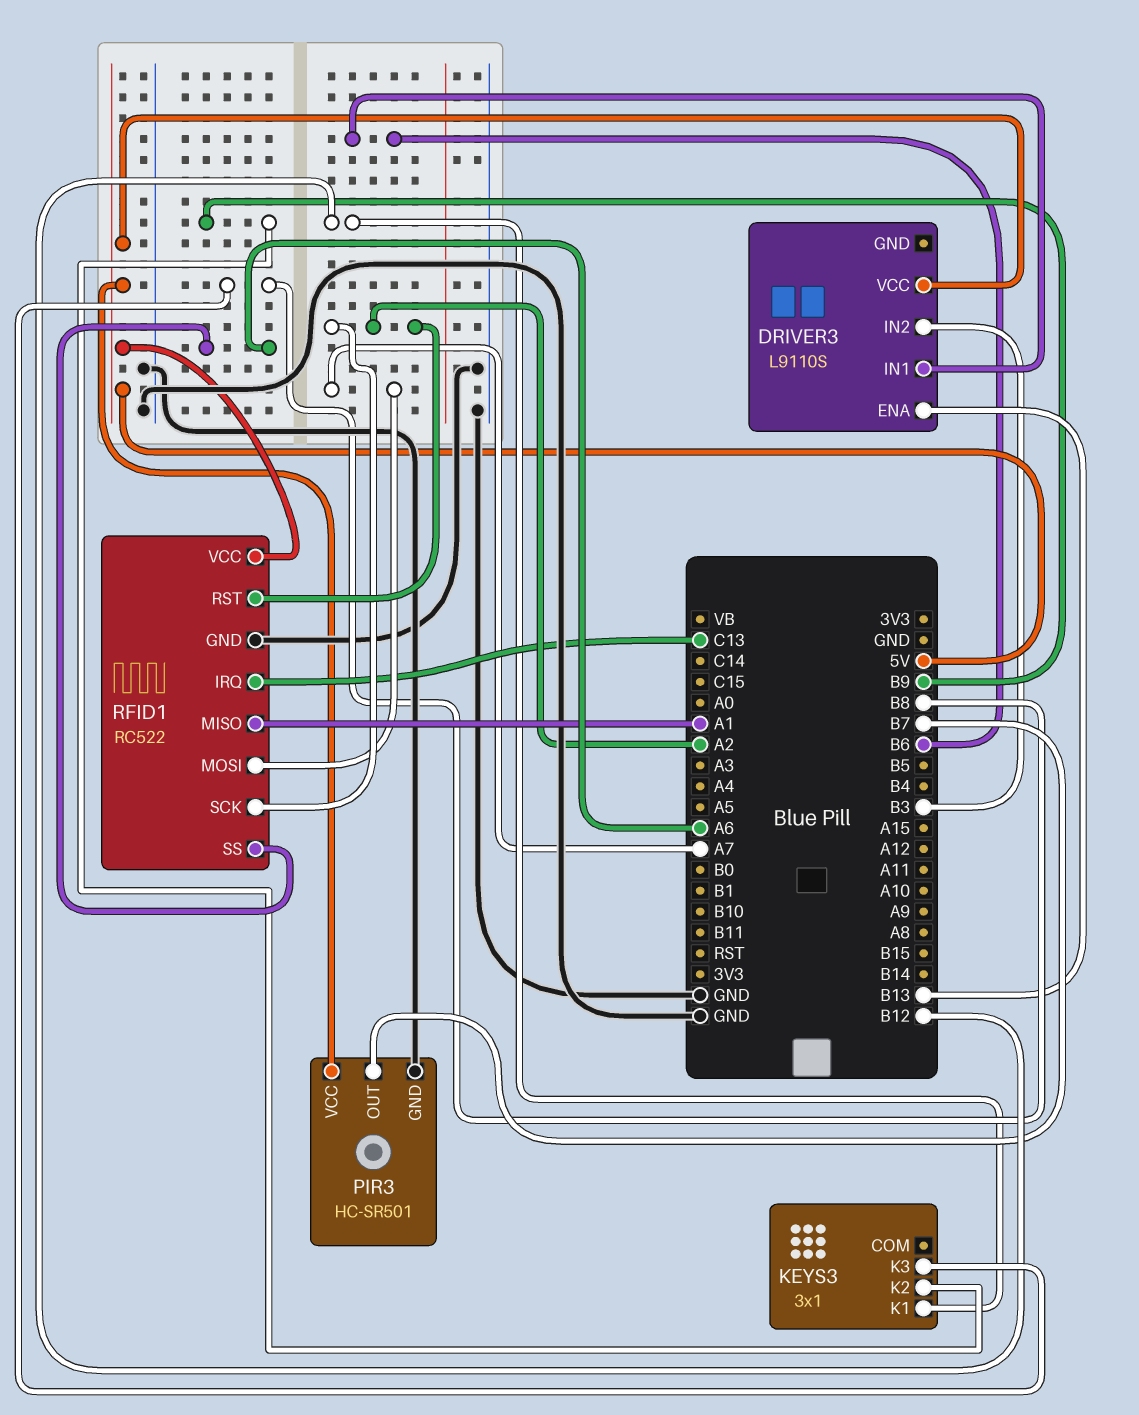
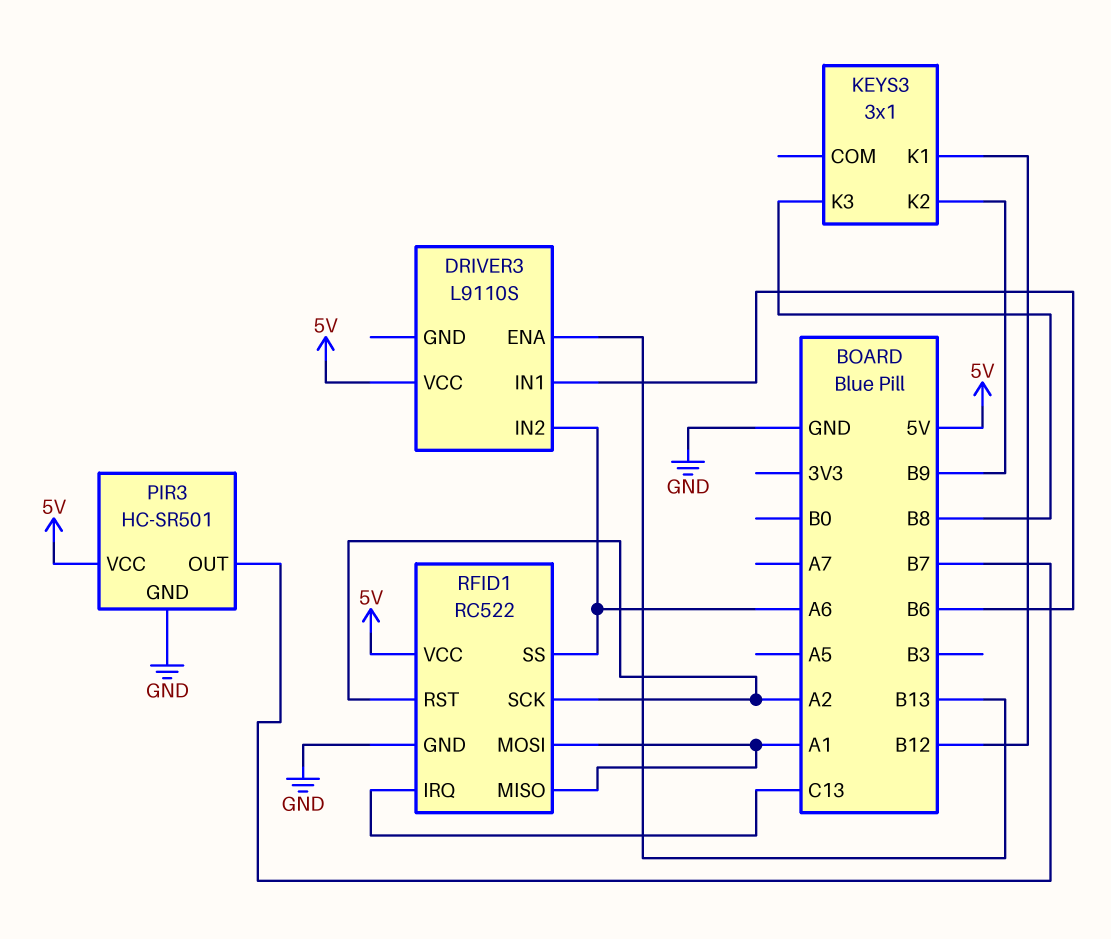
DRIVER3 pin IN2: B3 -> A6
RFID1 pin MOSI: A7 -> A1

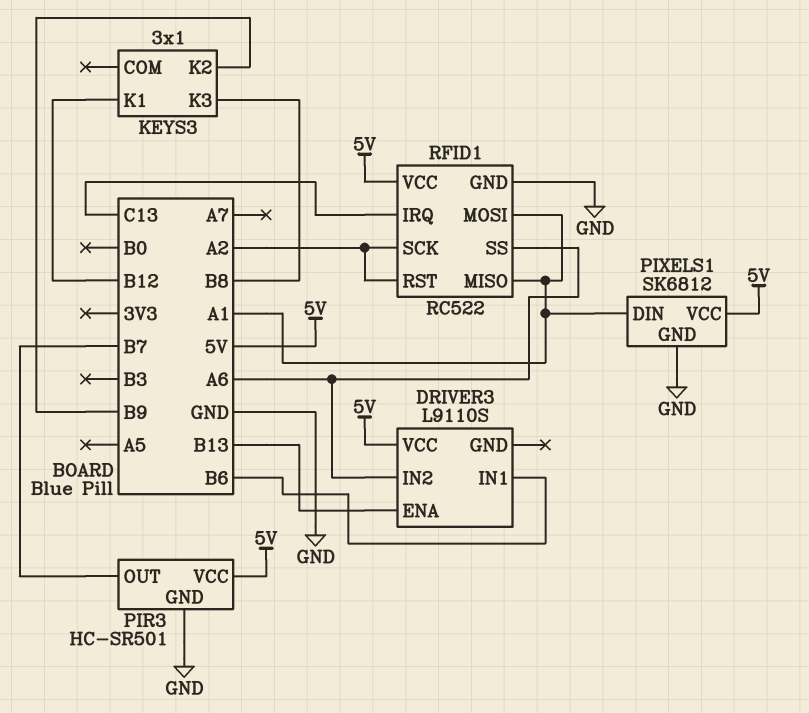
PIXELS1: none -> SK6812
PIXELS1 pin DIN: none -> A1
PIXELS1 pin GND: none -> GND
PIXELS1 pin VCC: none -> 5V

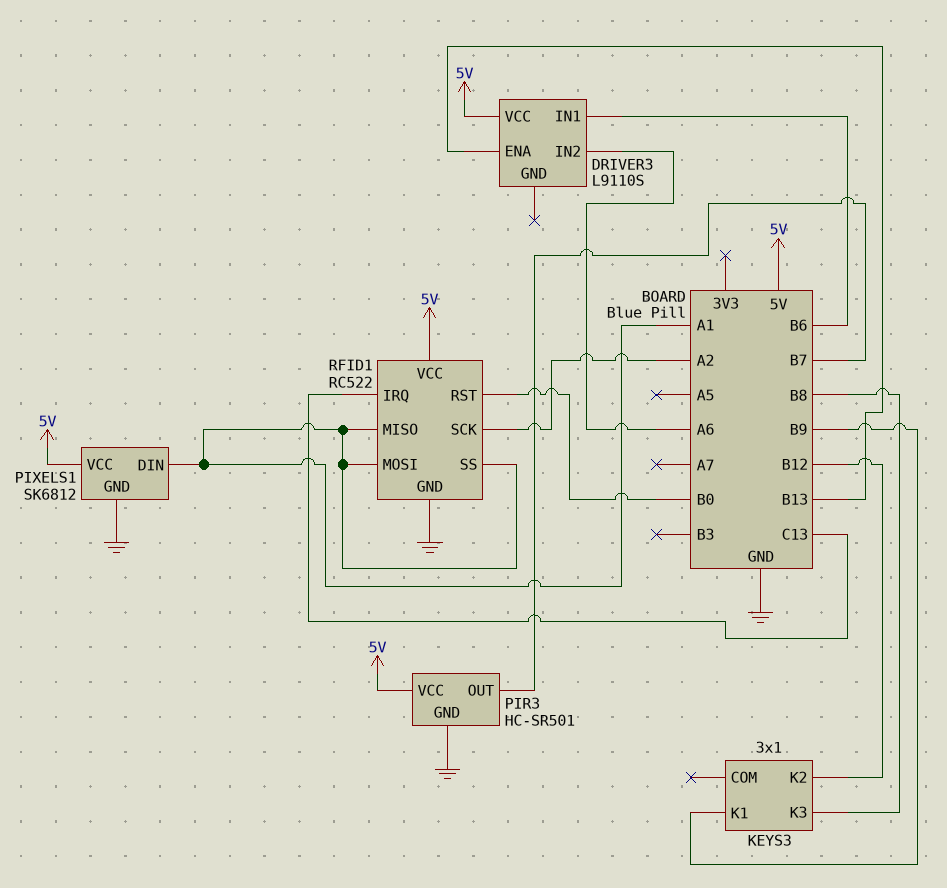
KEYS3 pin K1: B12 -> B9
KEYS3 pin K2: B9 -> B12
RFID1 pin RST: A2 -> B0
RFID1 pin SS: A6 -> A1

